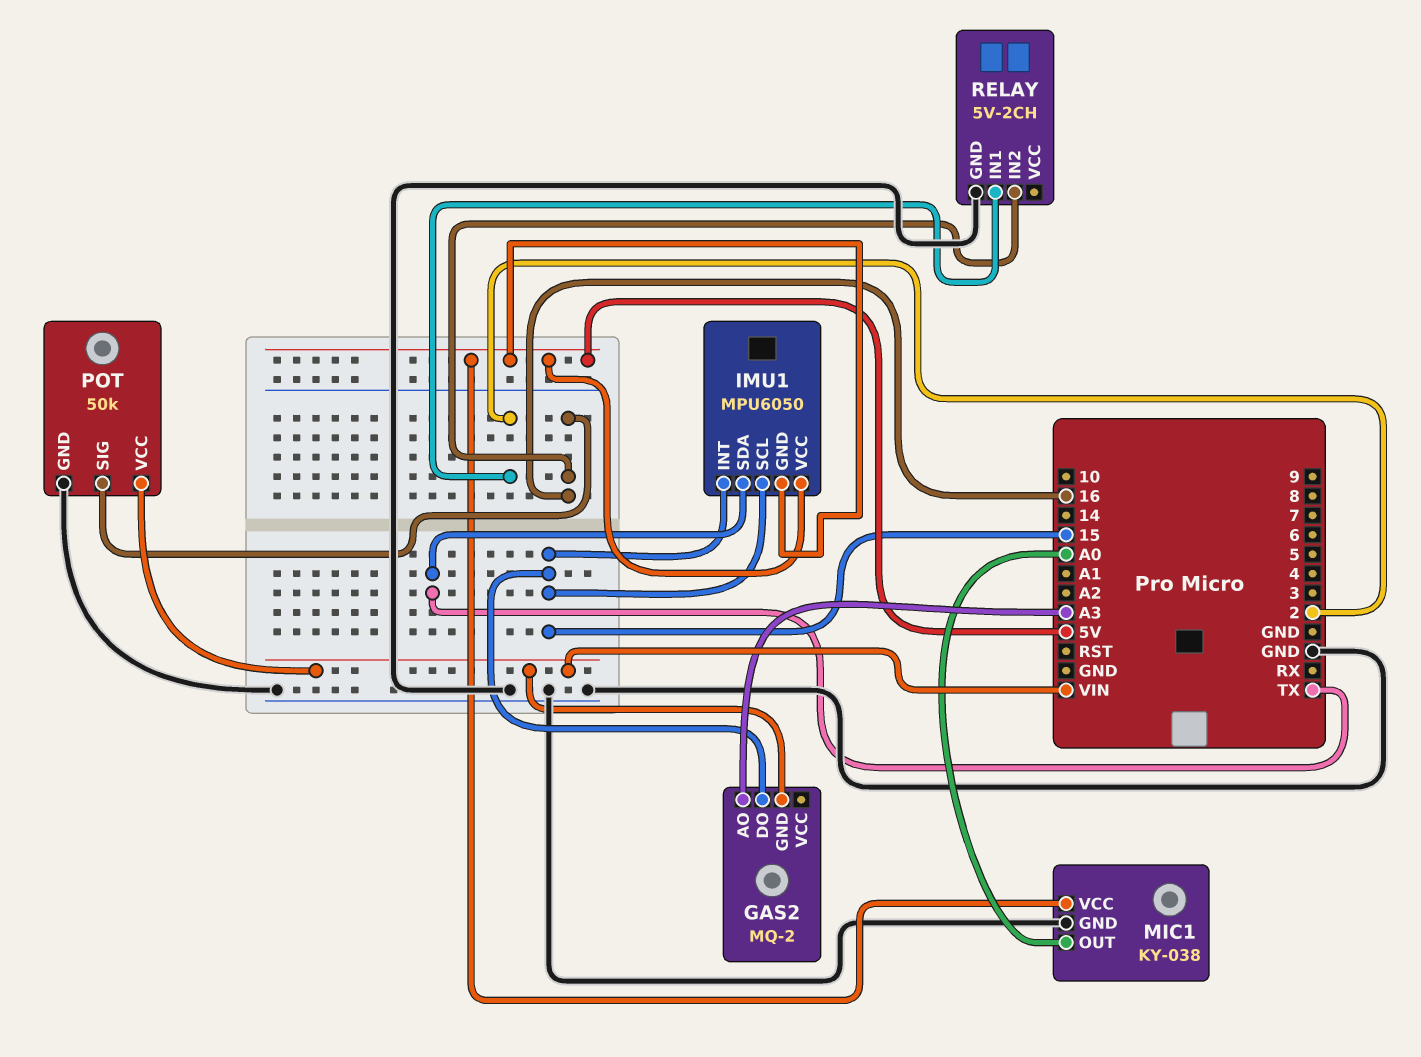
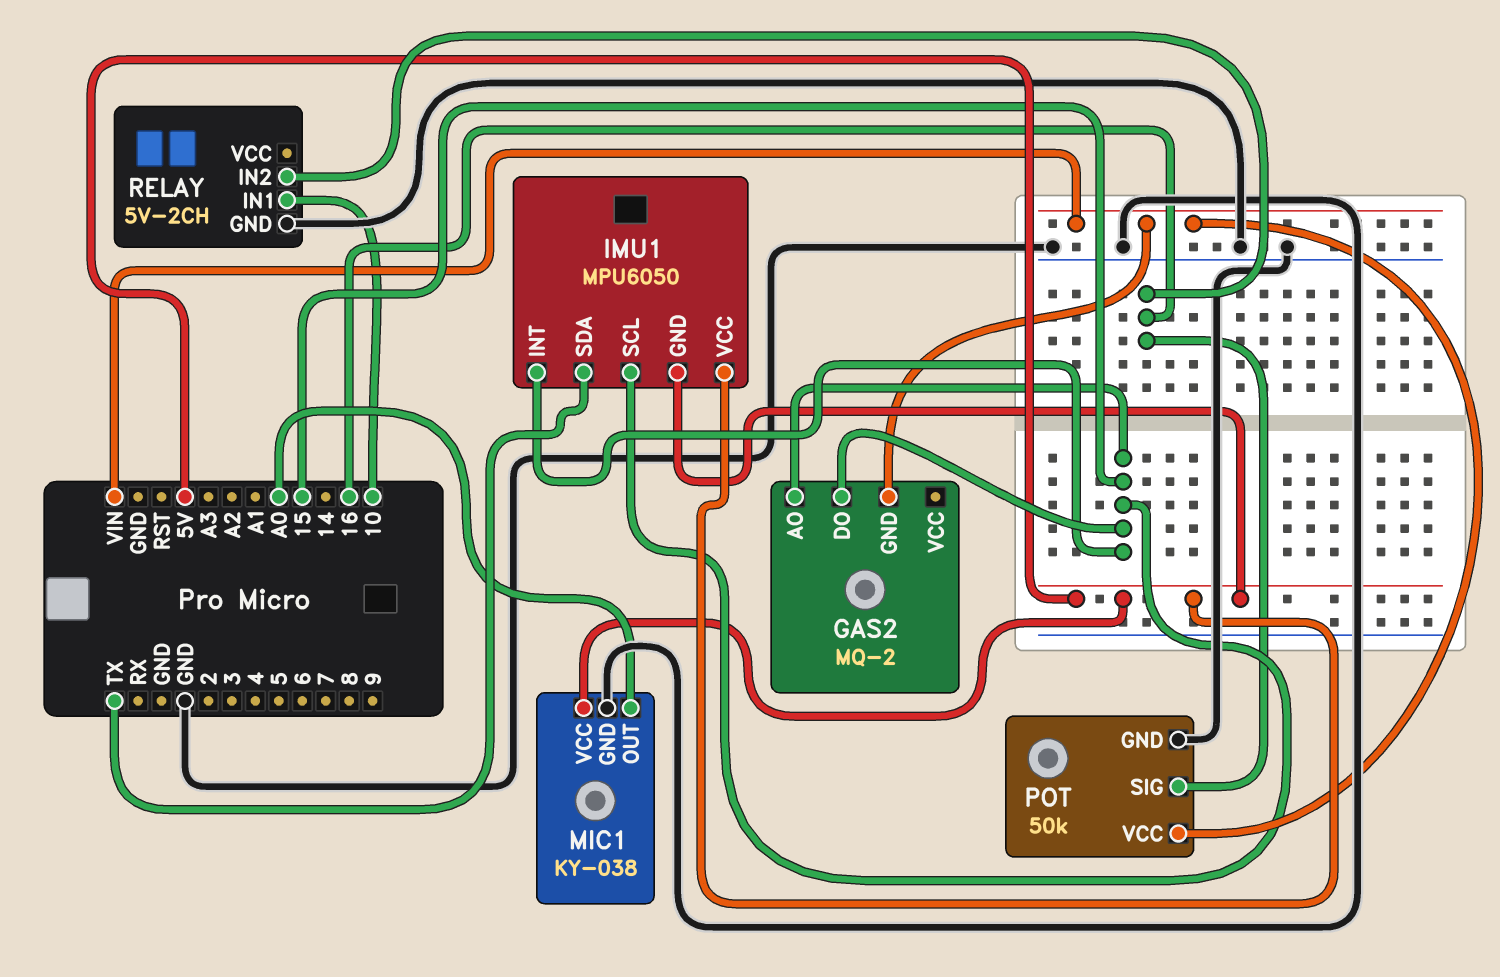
GAS2 pin AO: A3 -> 15
RELAY pin IN1: 2 -> 10

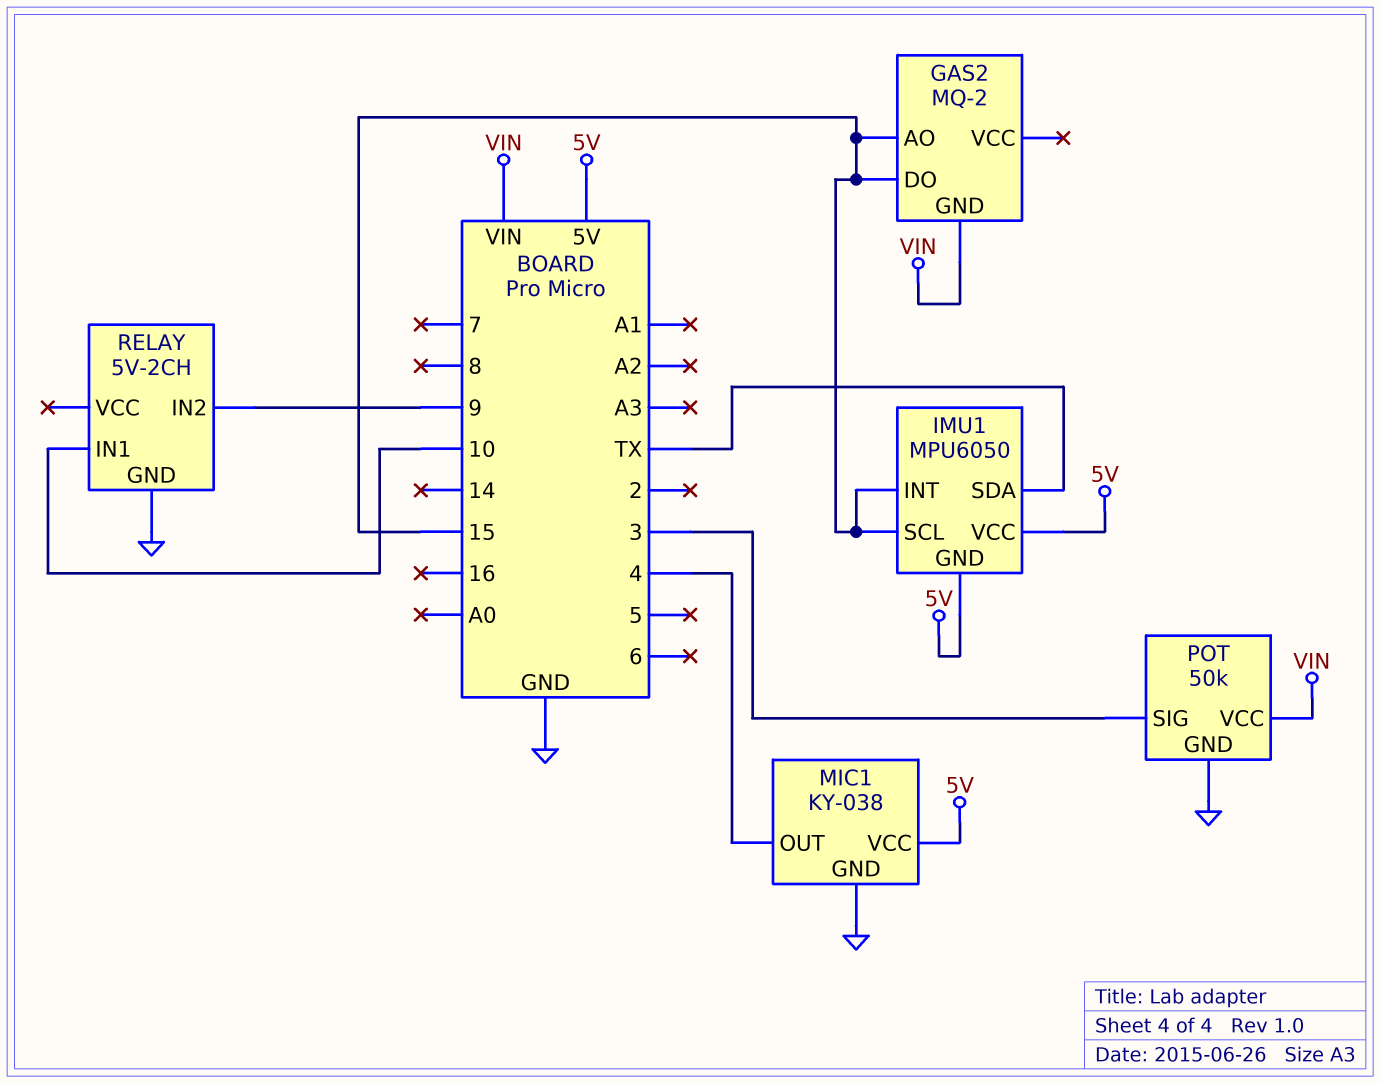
MIC1 pin OUT: A0 -> 4
POT pin SIG: 16 -> 3
RELAY pin IN2: 16 -> 9

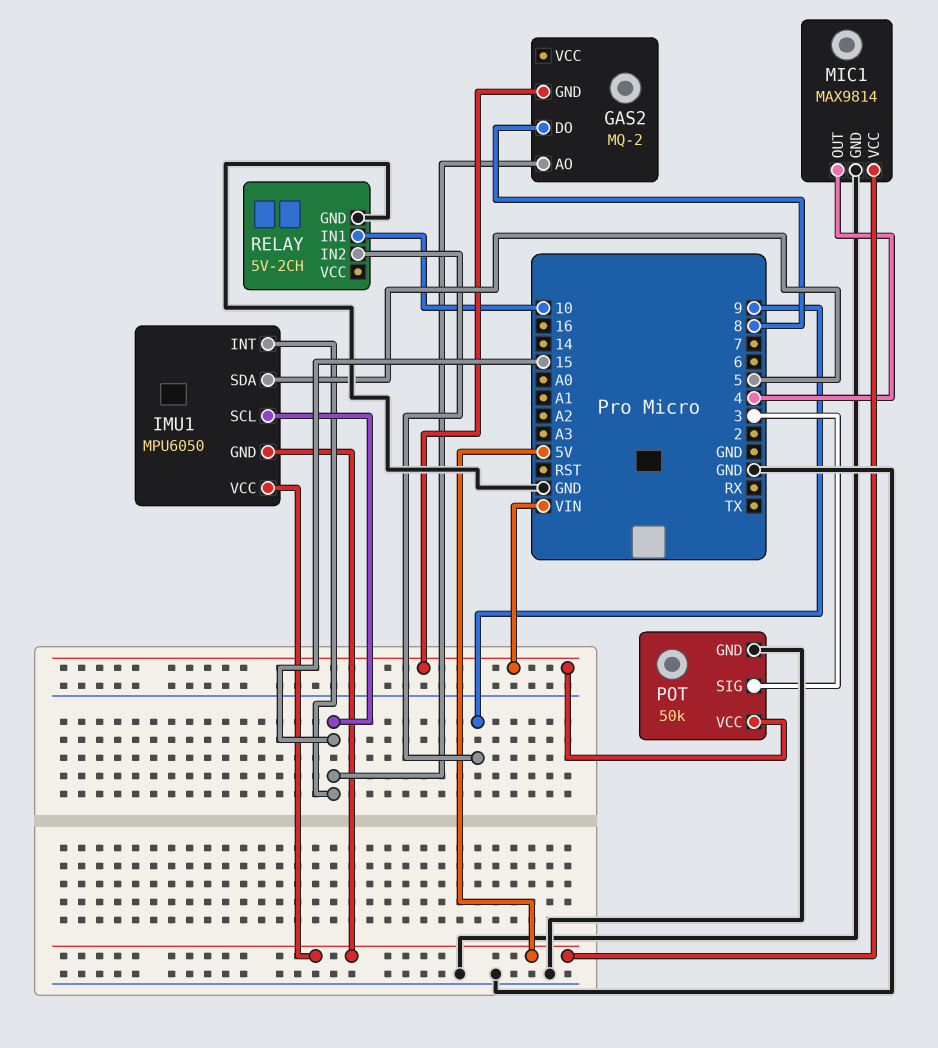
GAS2 pin DO: 15 -> 8
IMU1 pin SDA: TX -> 5
MIC1: KY-038 -> MAX9814

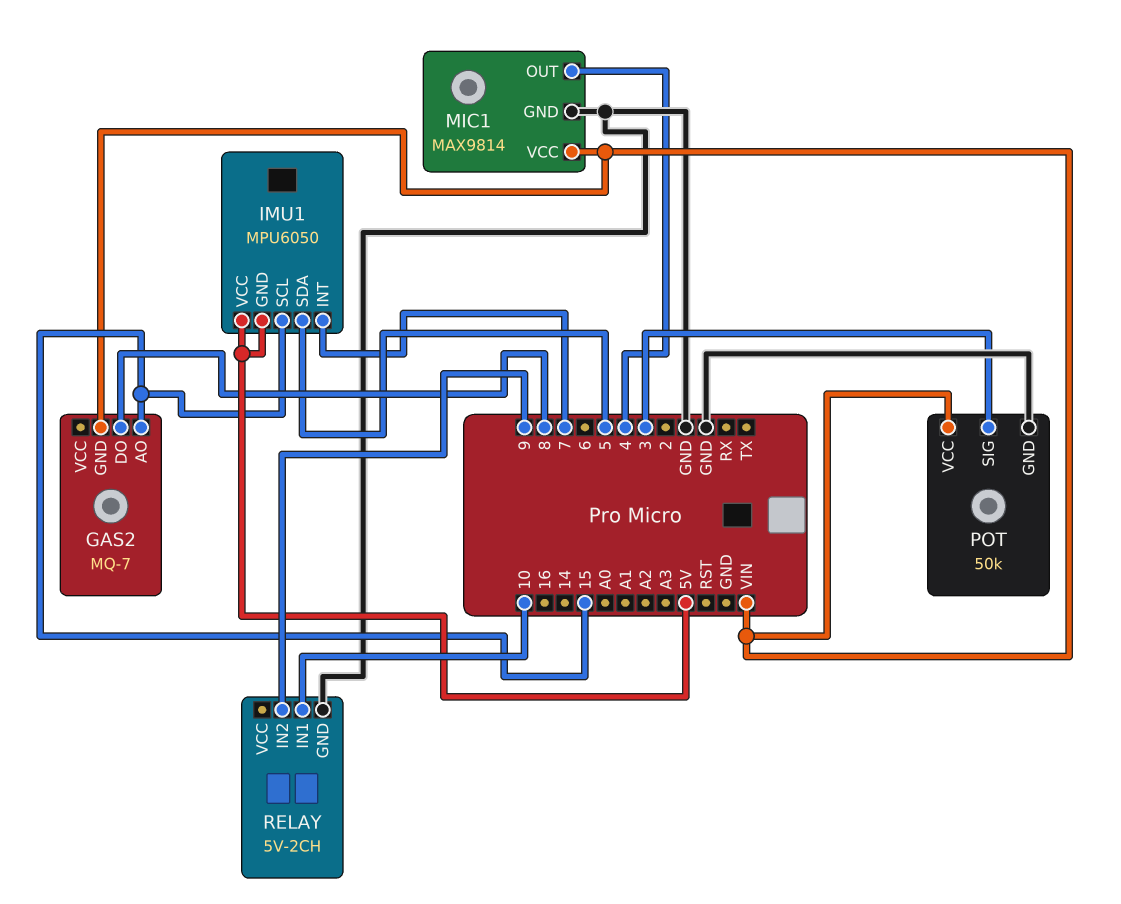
GAS2: MQ-2 -> MQ-7
IMU1 pin INT: 15 -> 7
MIC1 pin VCC: 5V -> VIN

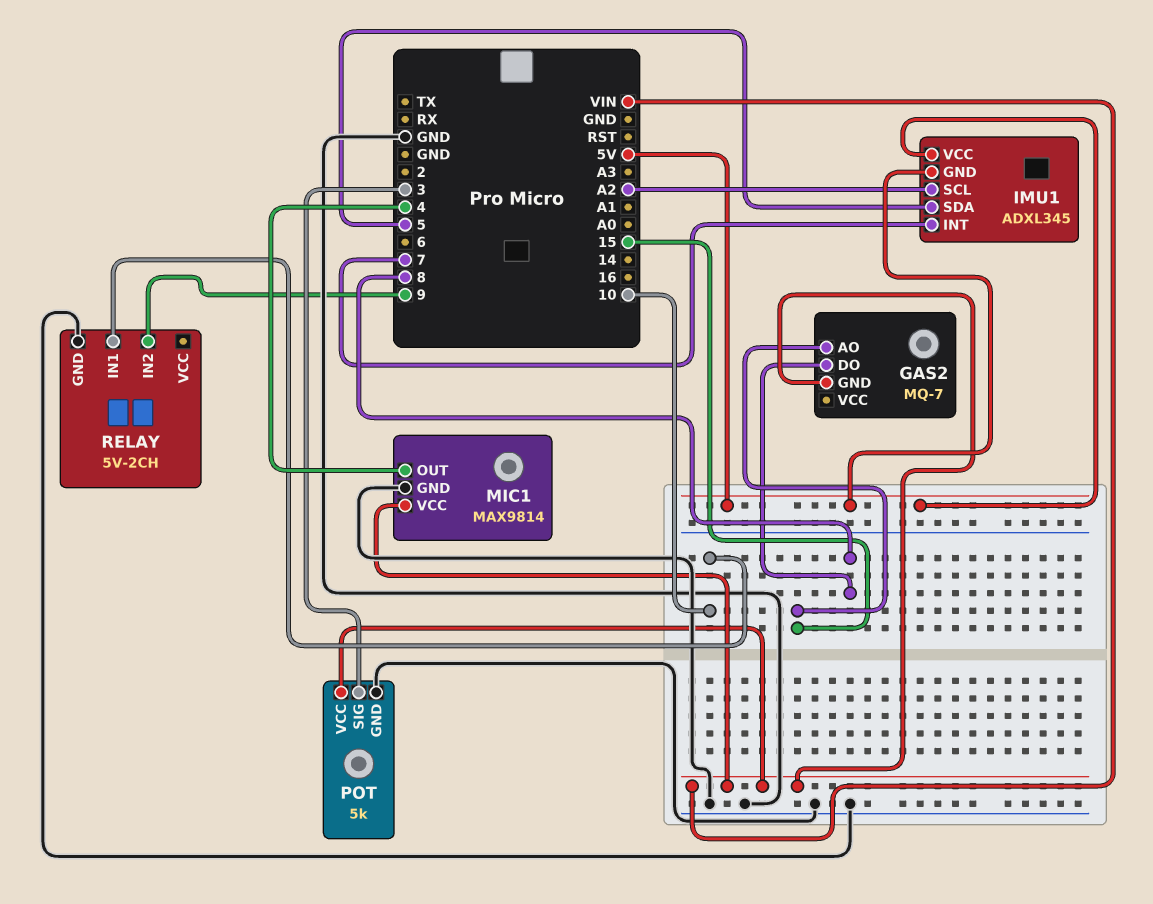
IMU1: MPU6050 -> ADXL345
IMU1 pin SCL: 15 -> A2
POT: 50k -> 5k

